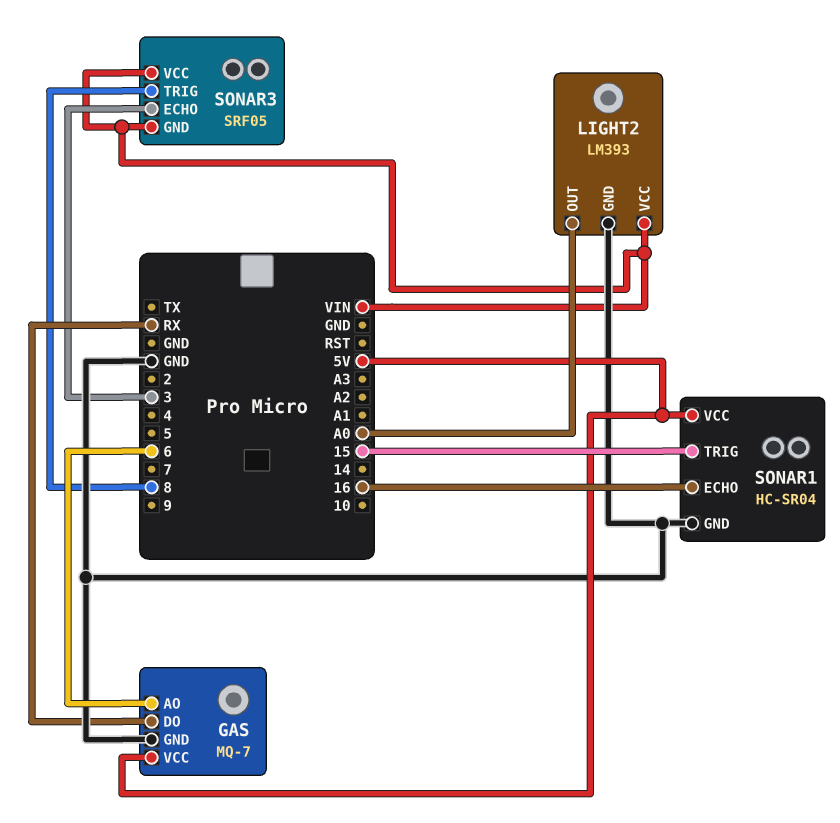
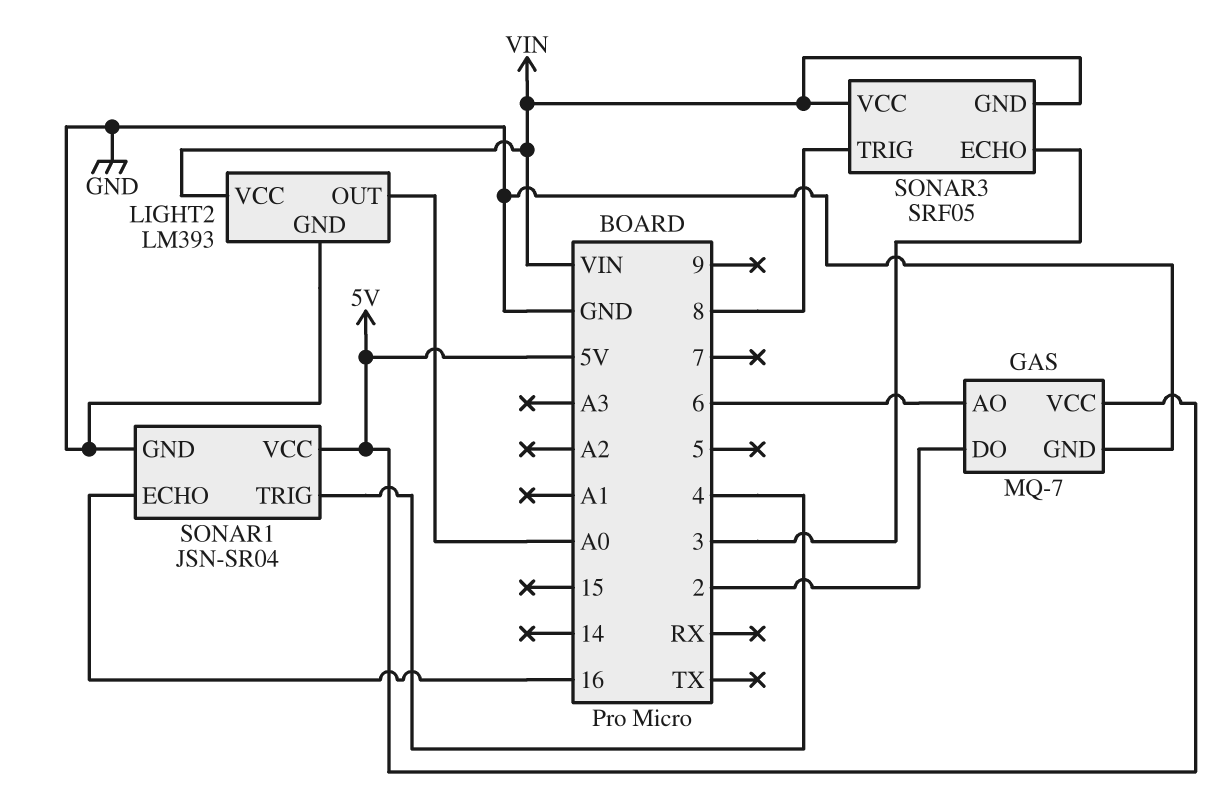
GAS pin DO: RX -> 2
SONAR1: HC-SR04 -> JSN-SR04
SONAR1 pin TRIG: 15 -> 4

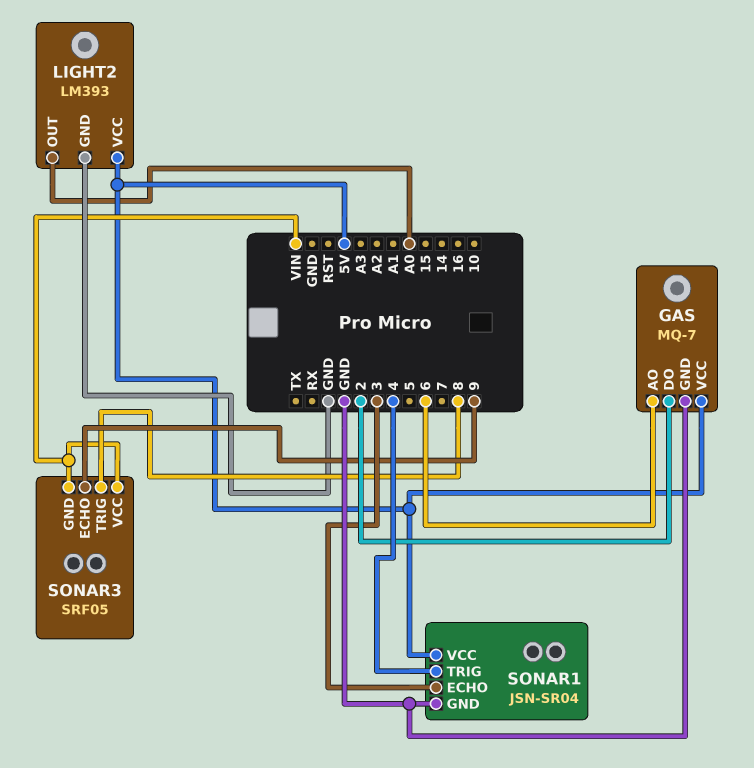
LIGHT2 pin VCC: VIN -> 5V
SONAR1 pin ECHO: 16 -> 3
SONAR3 pin ECHO: 3 -> 9

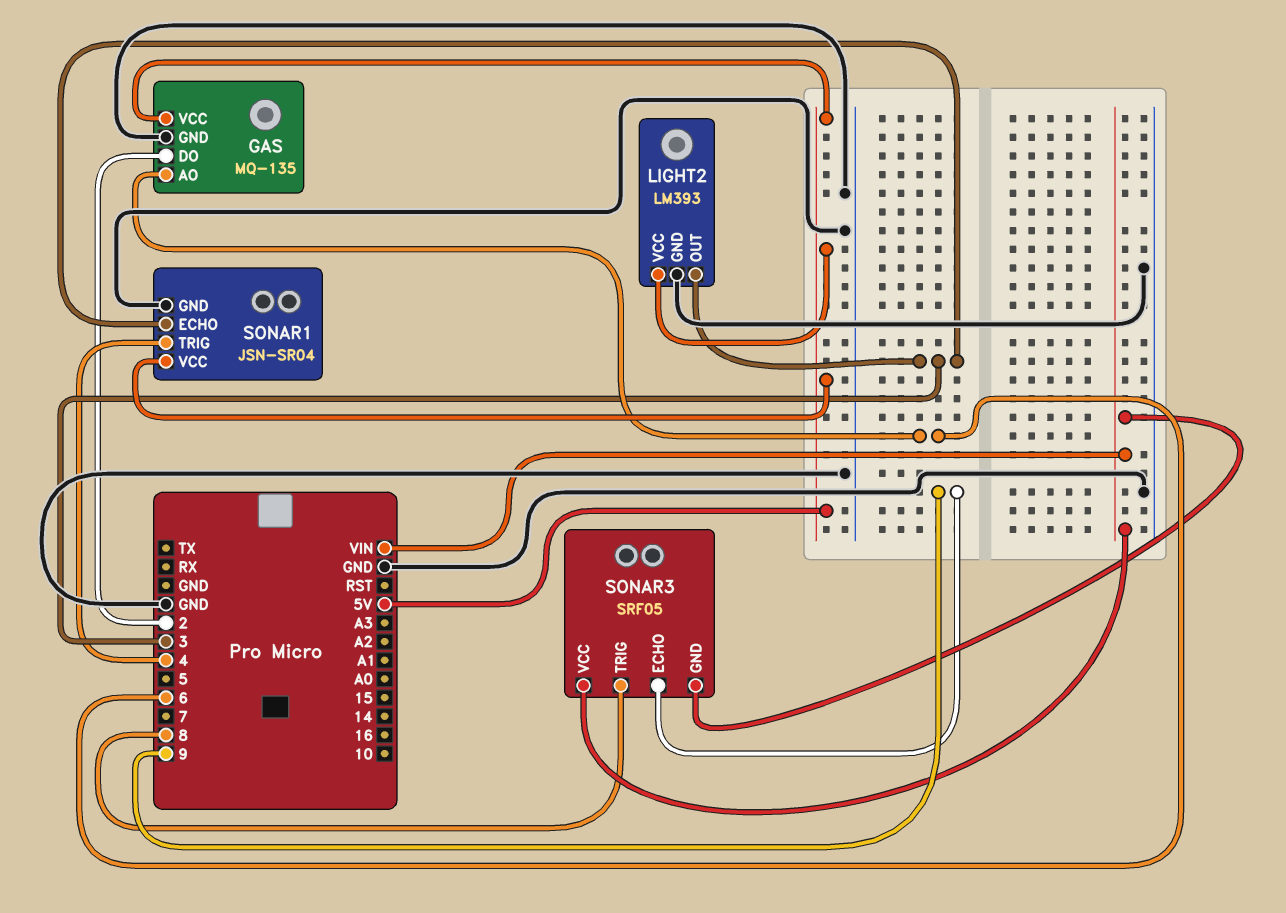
GAS: MQ-7 -> MQ-135
LIGHT2 pin OUT: A0 -> 3

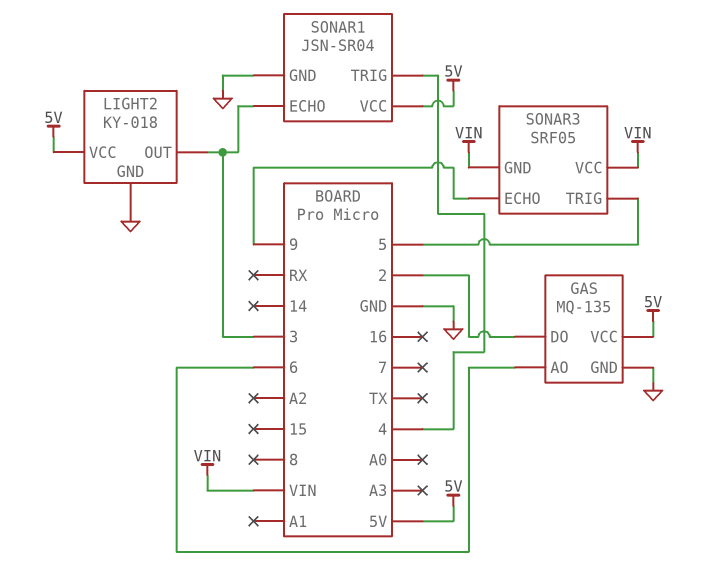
LIGHT2: LM393 -> KY-018
SONAR3 pin TRIG: 8 -> 5

